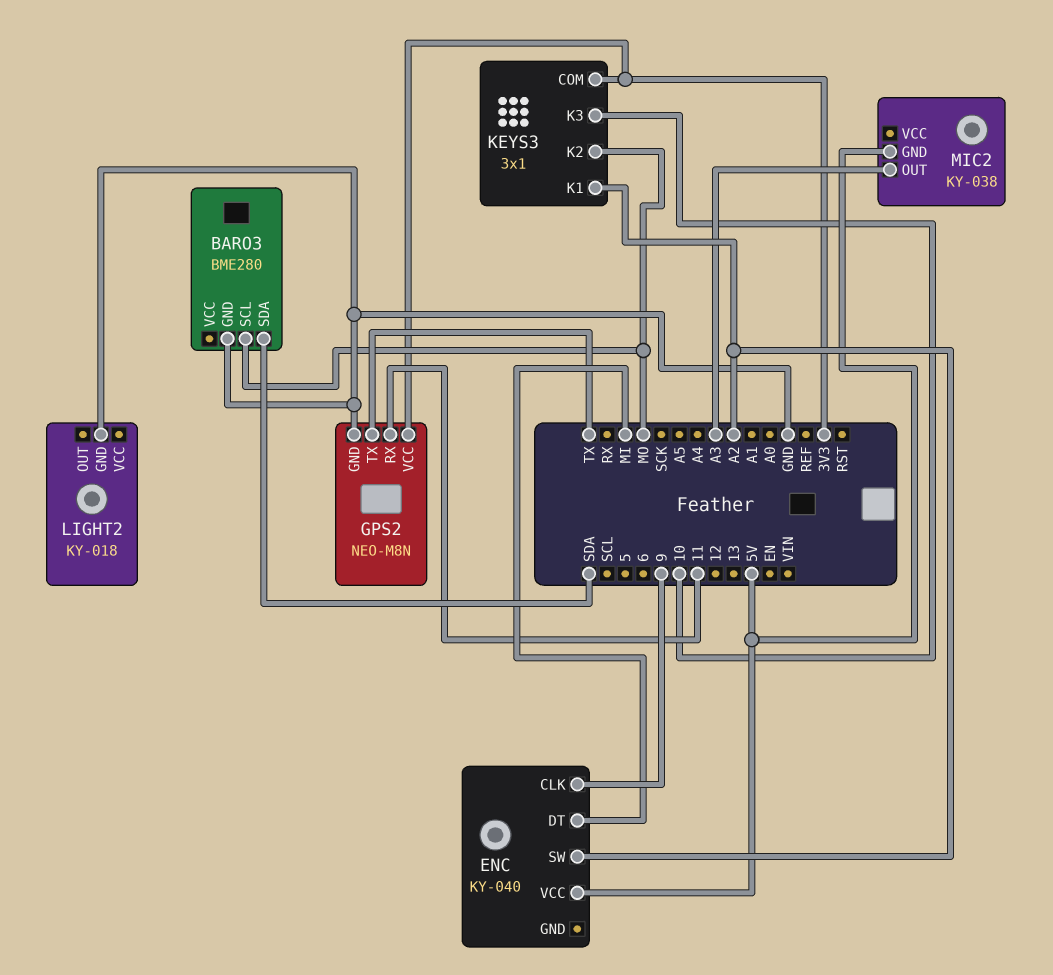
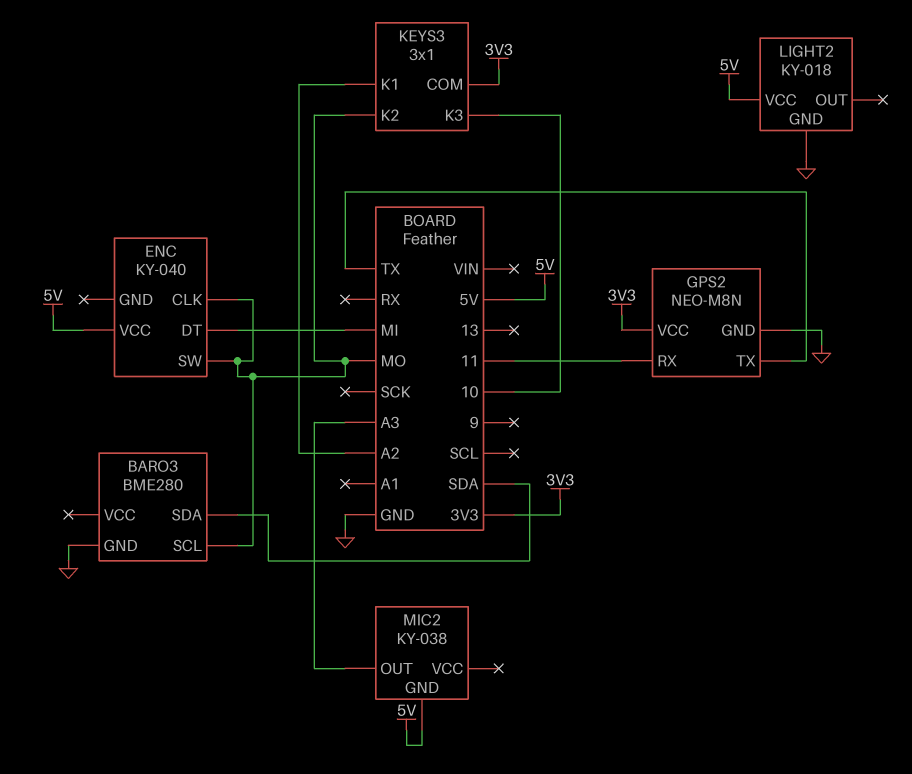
ENC pin CLK: 9 -> MO
ENC pin SW: A2 -> MO
LIGHT2 pin VCC: none -> 5V

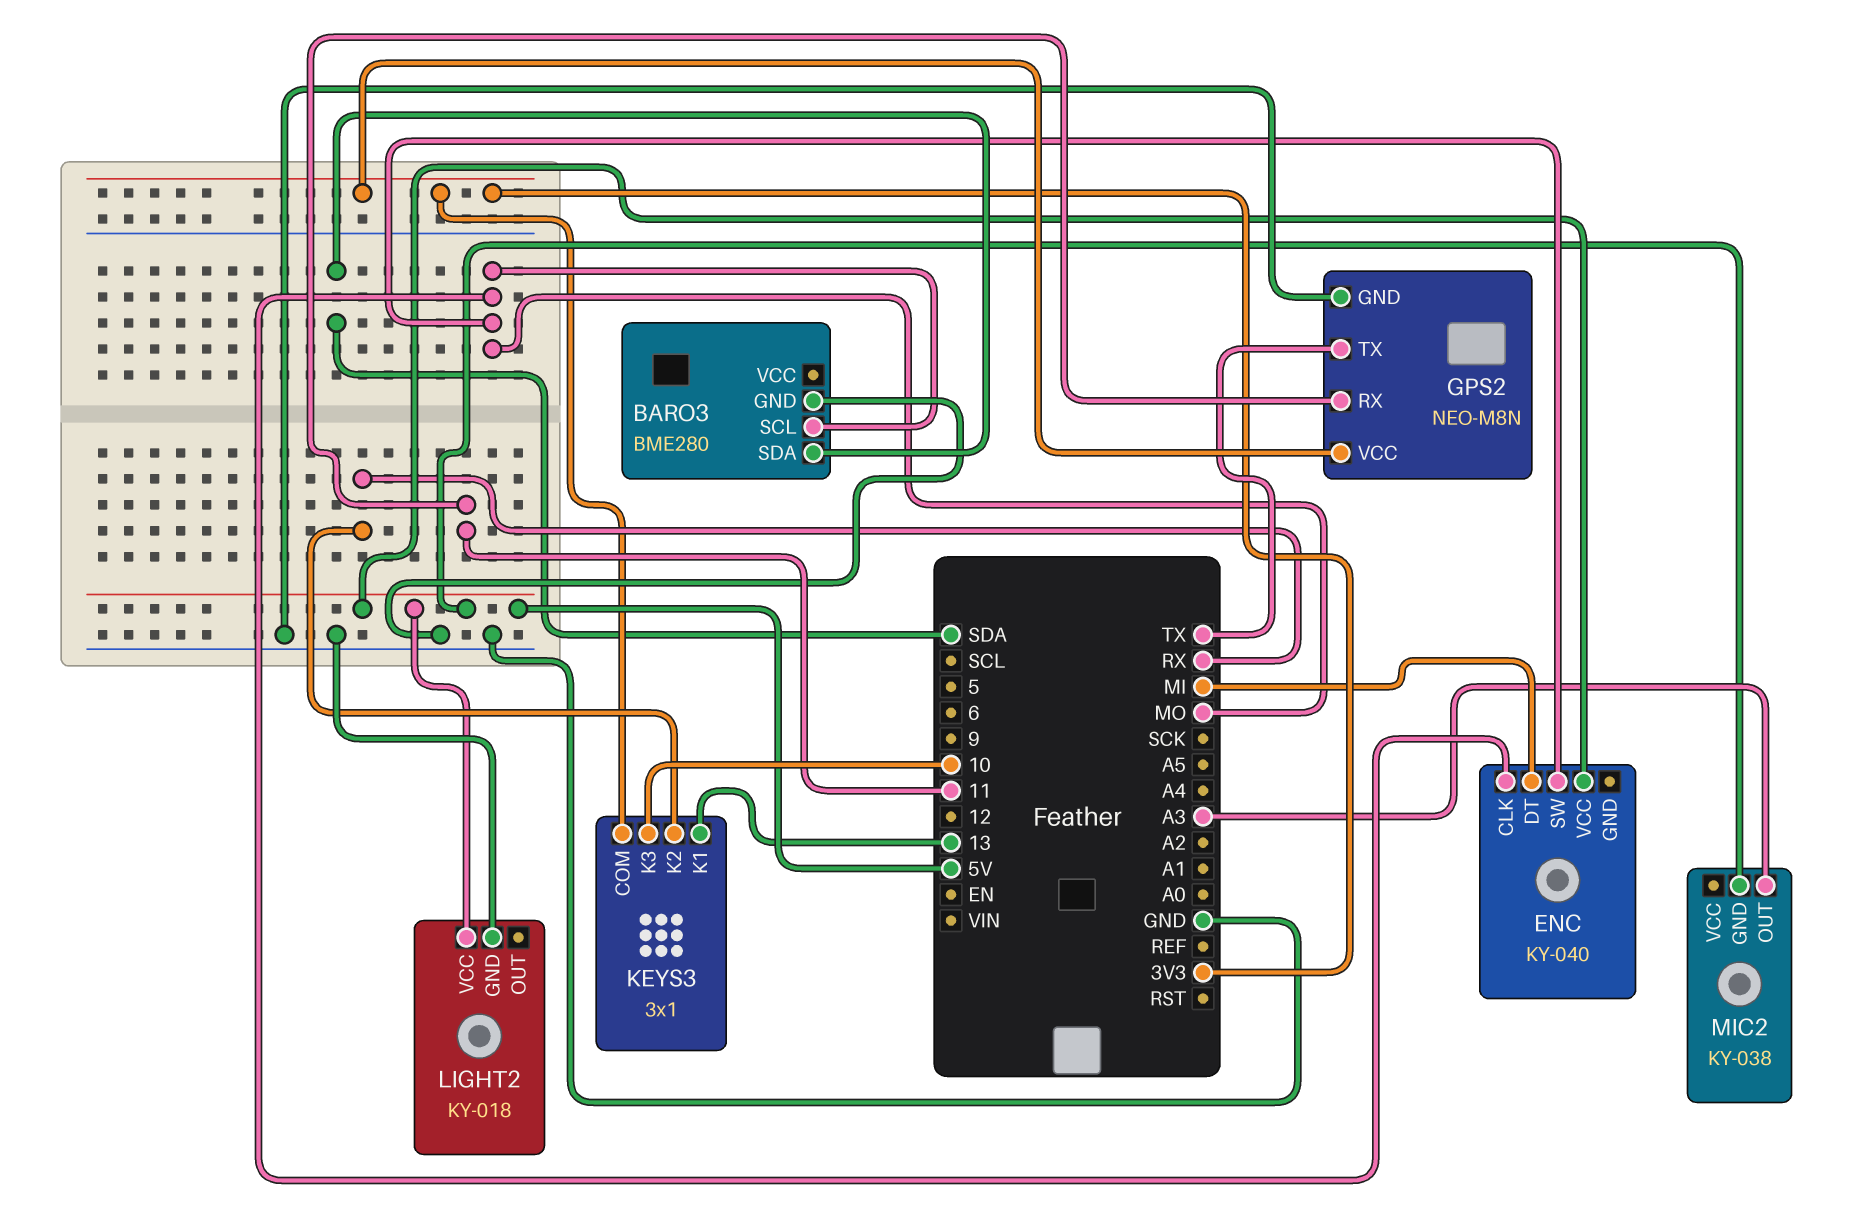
KEYS3 pin K1: A2 -> 13
KEYS3 pin K2: MO -> RX

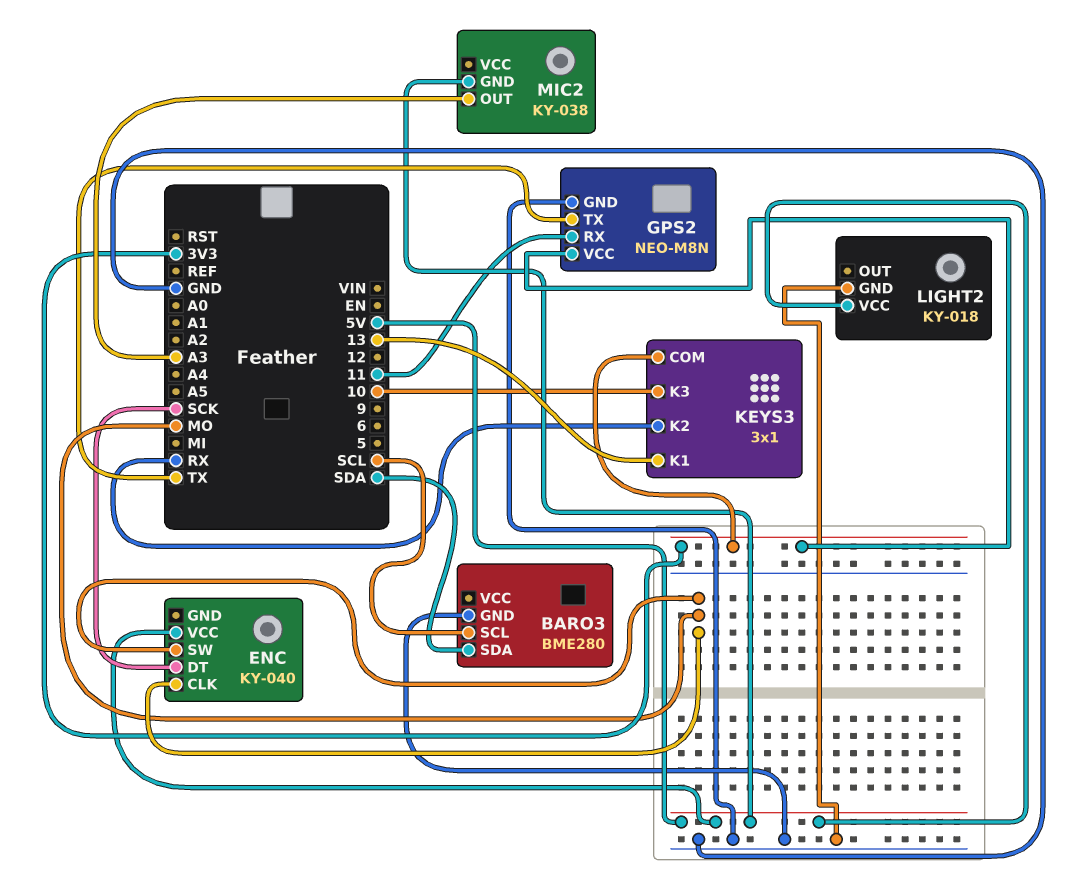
BARO3 pin SCL: MO -> SCL
ENC pin DT: MI -> SCK

